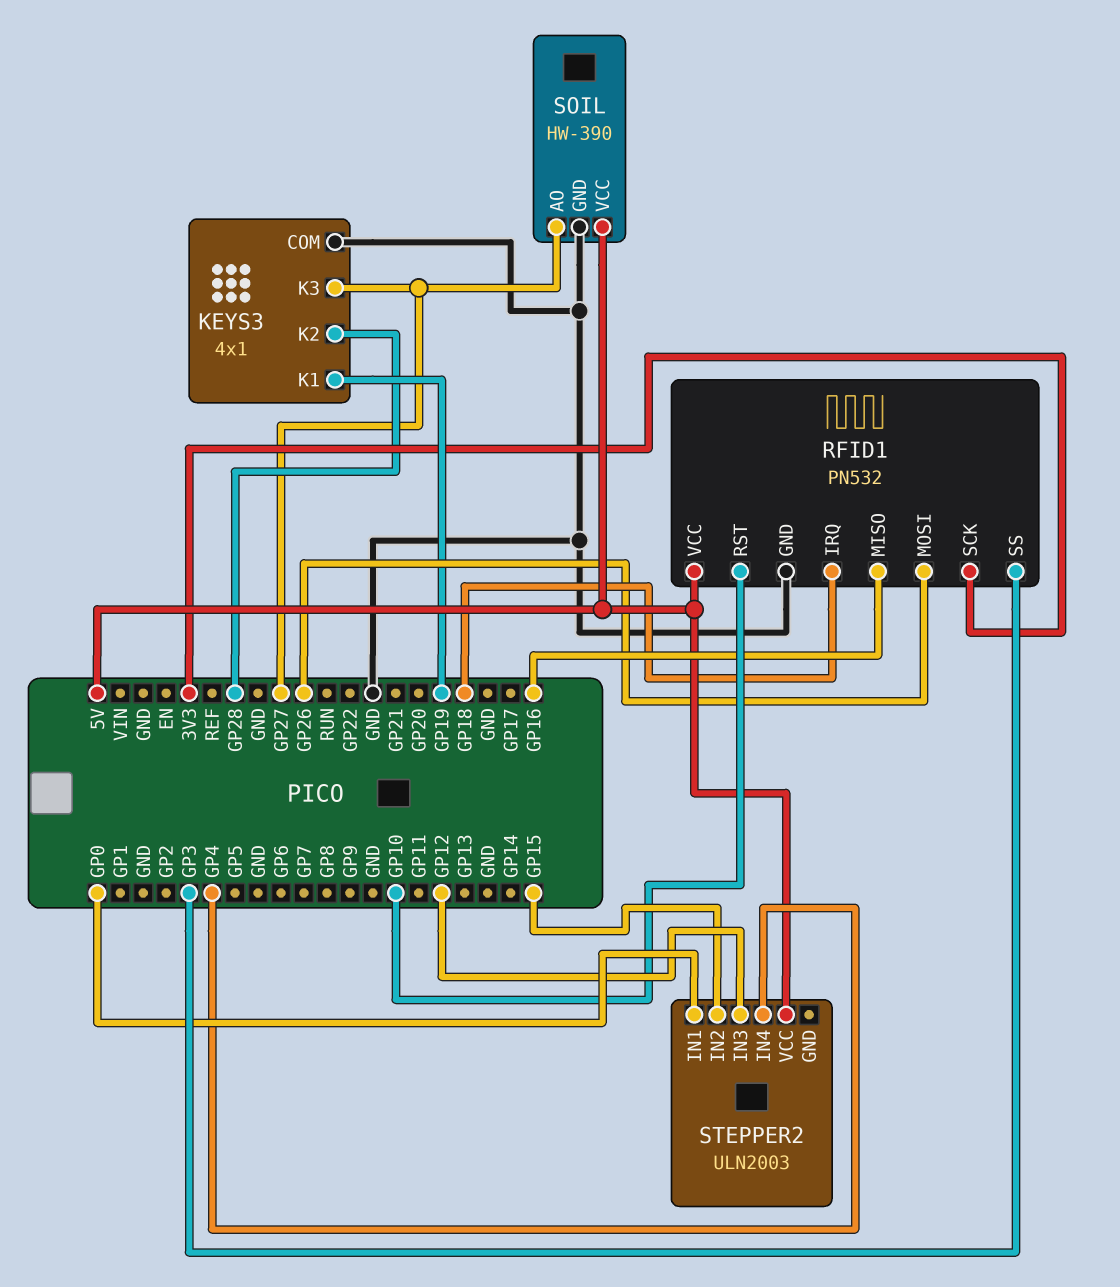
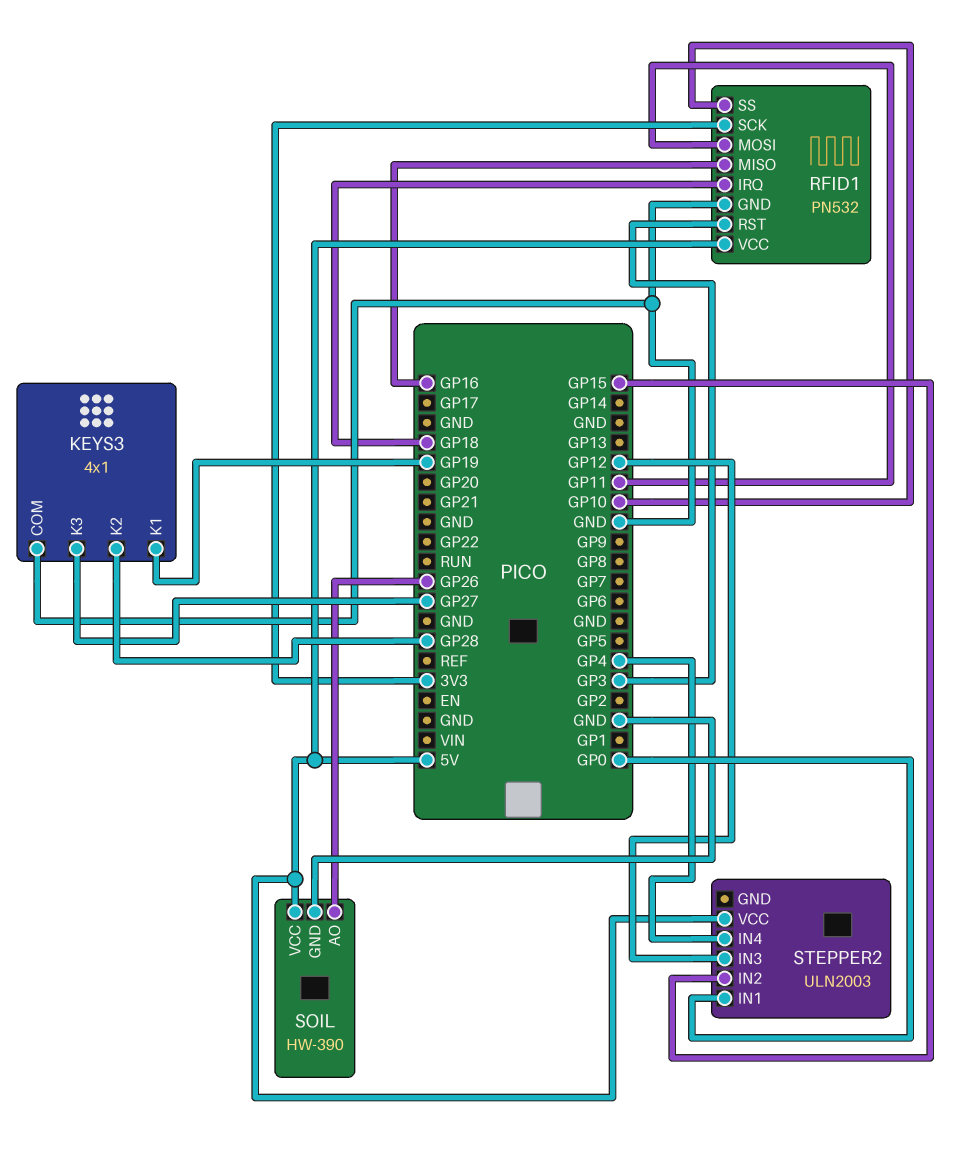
RFID1 pin MOSI: GP26 -> GP11
RFID1 pin RST: GP10 -> GP3
RFID1 pin SS: GP3 -> GP10
SOIL pin AO: GP27 -> GP26

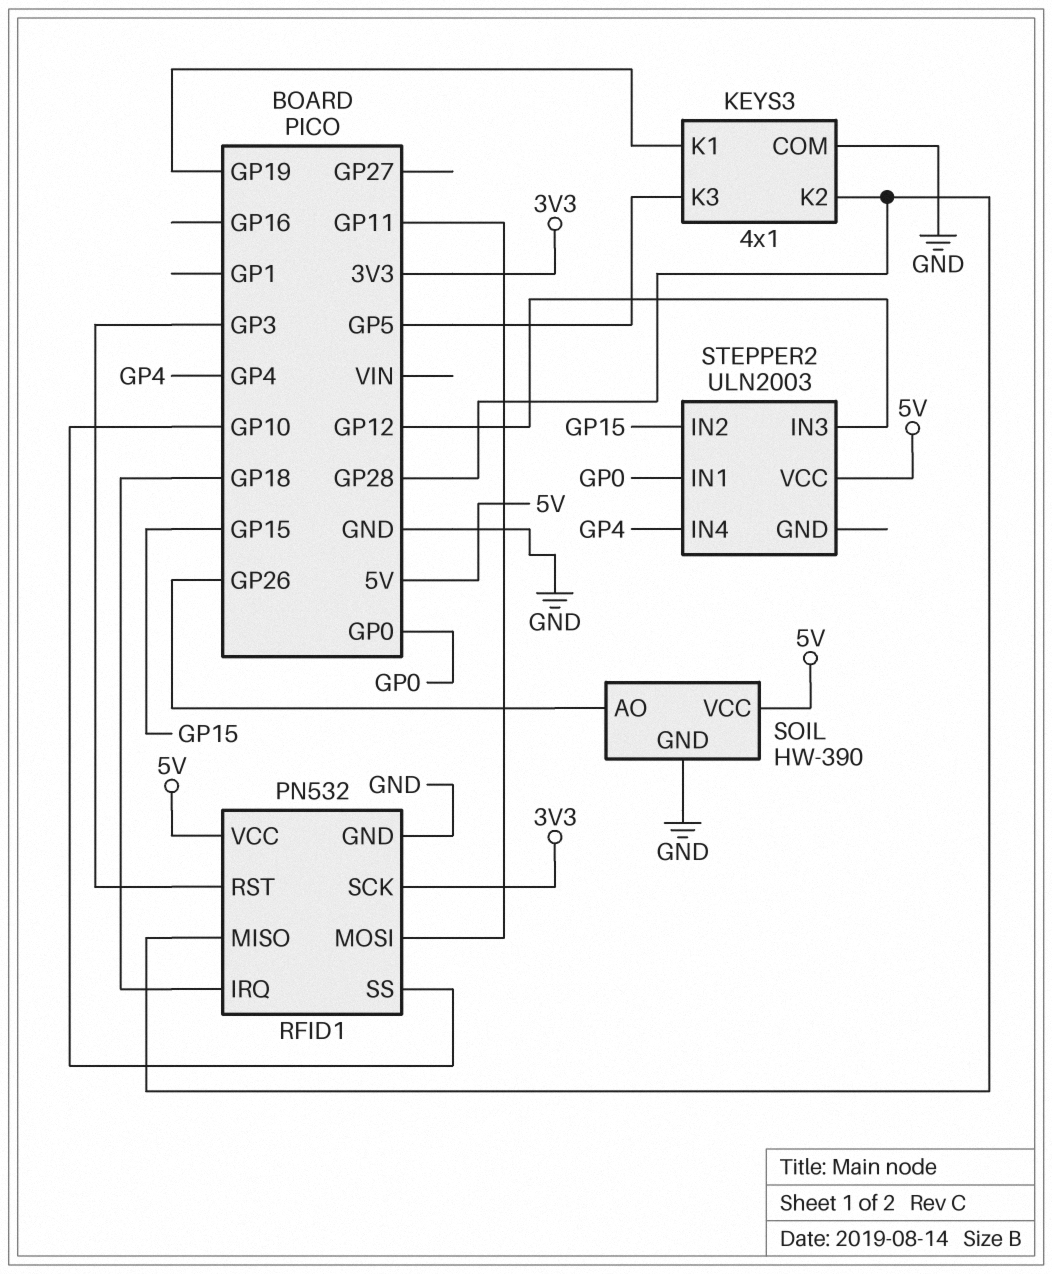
KEYS3 pin K3: GP27 -> GP5
RFID1 pin MISO: GP16 -> GP28

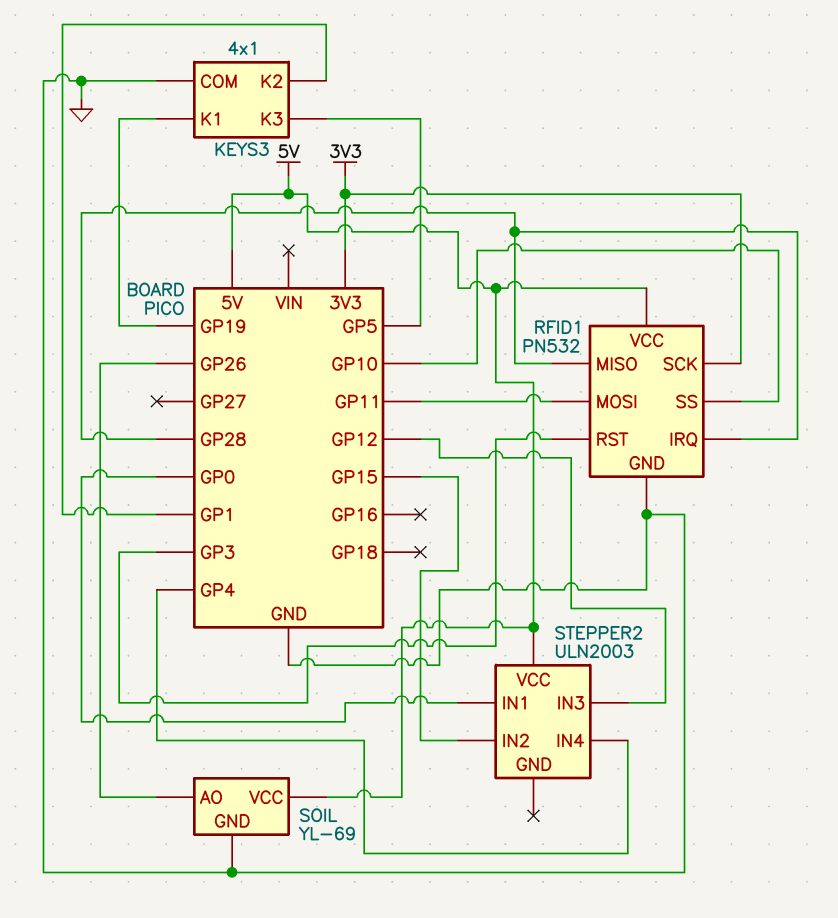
KEYS3 pin K2: GP28 -> GP1
RFID1 pin IRQ: GP18 -> GP28
SOIL: HW-390 -> YL-69

